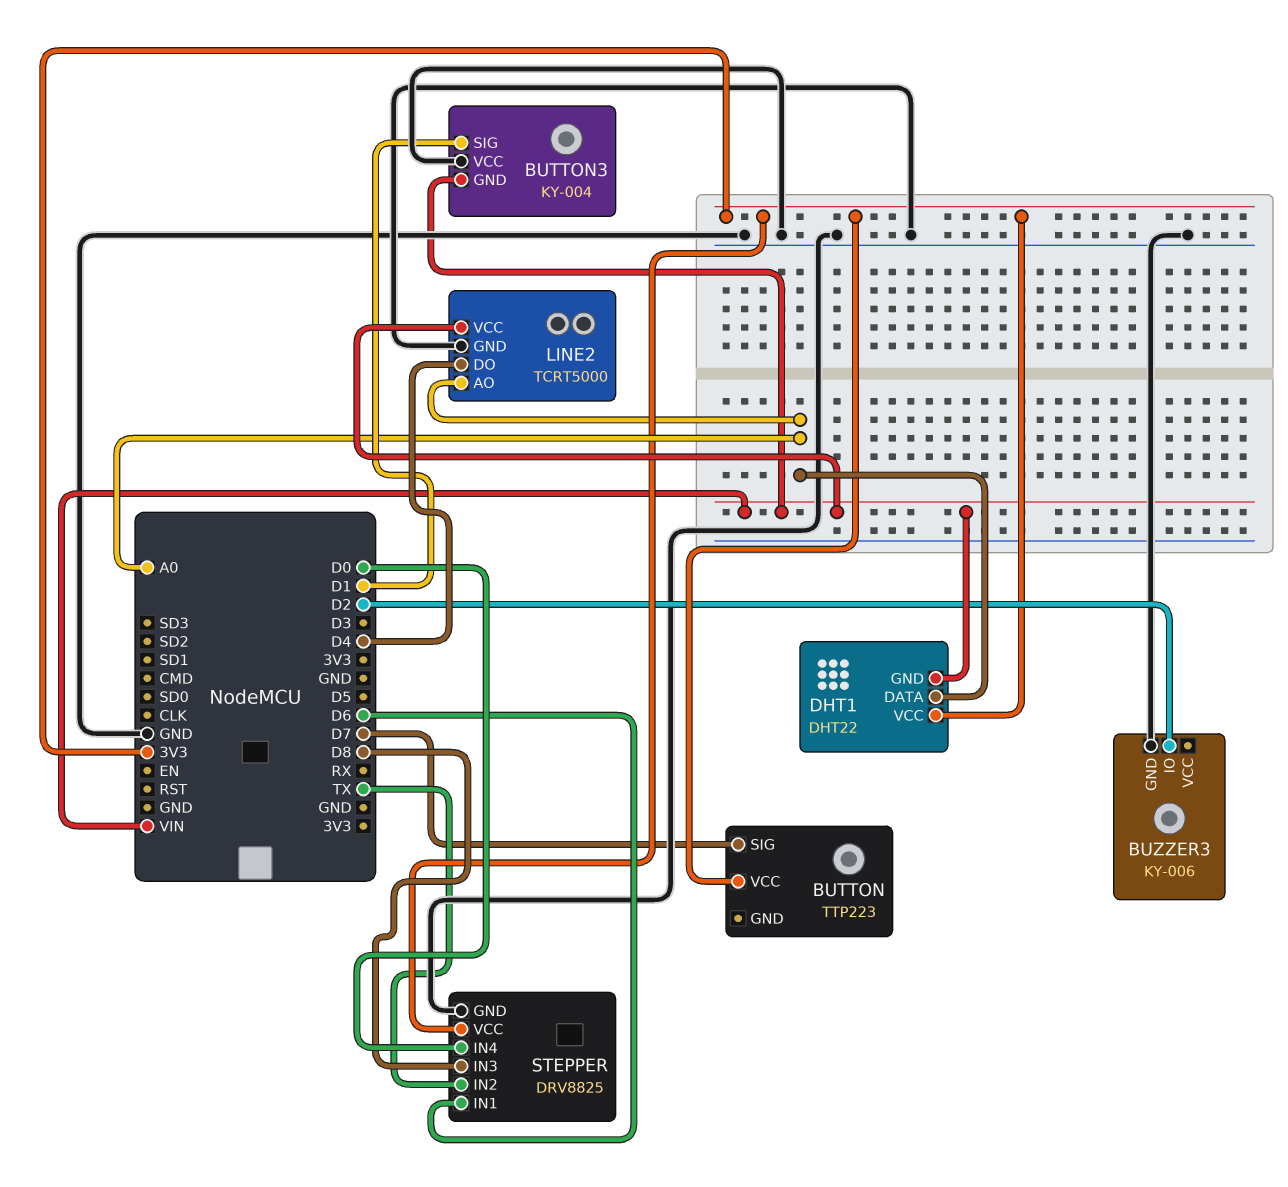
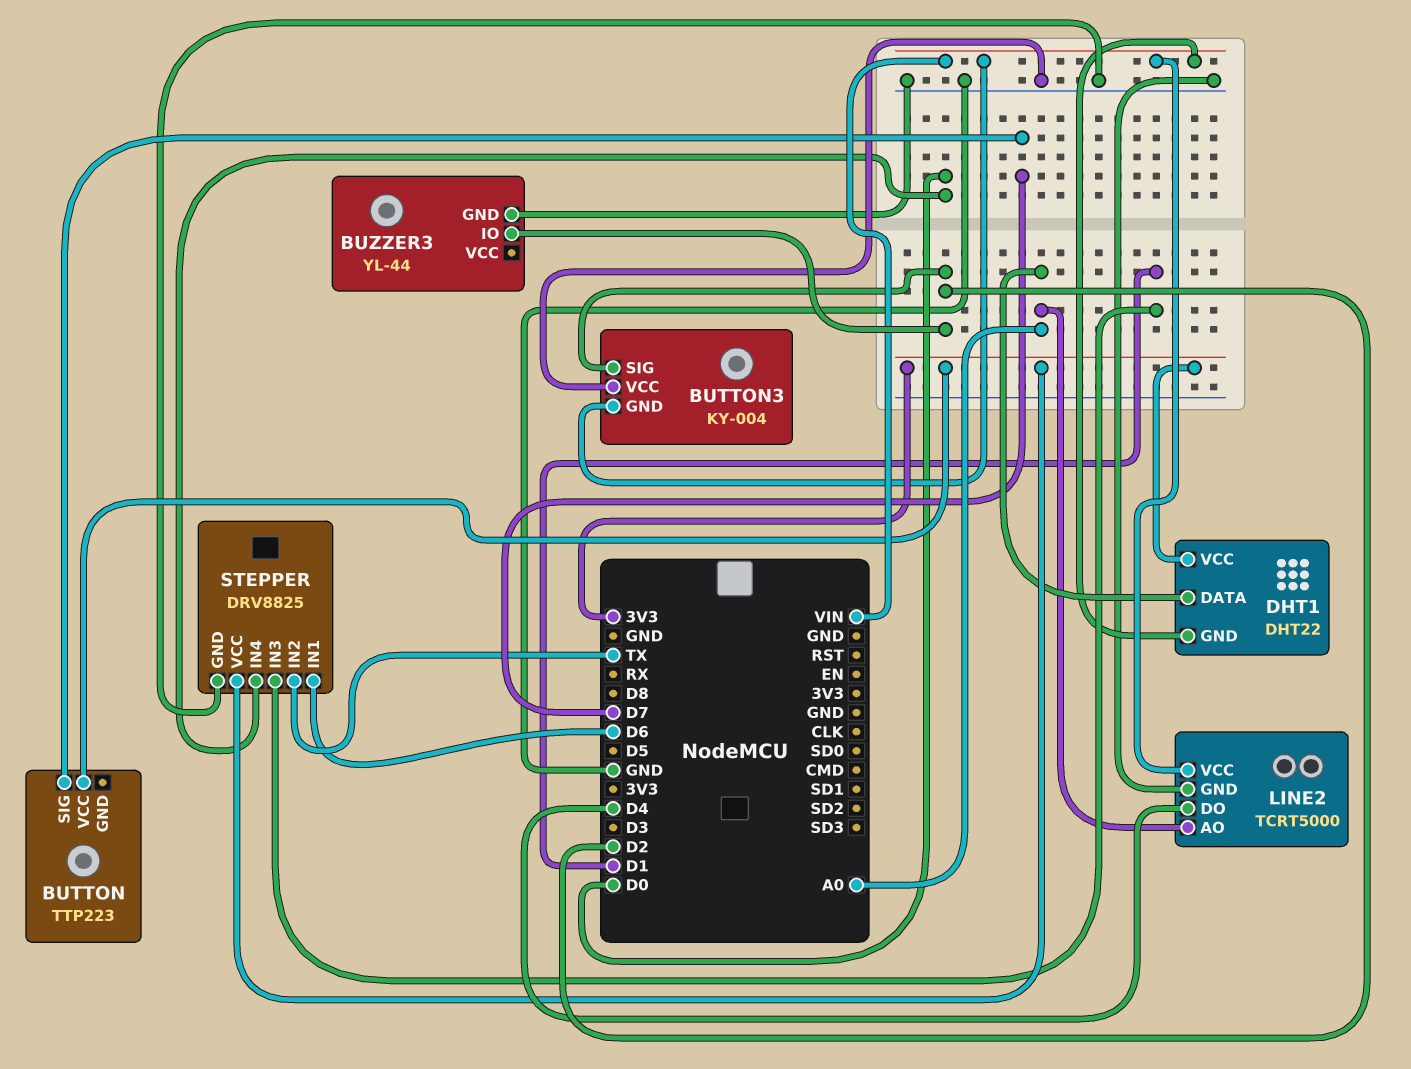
BUTTON3 pin SIG: D1 -> D2
BUZZER3: KY-006 -> YL-44
STEPPER pin IN3: D8 -> D1

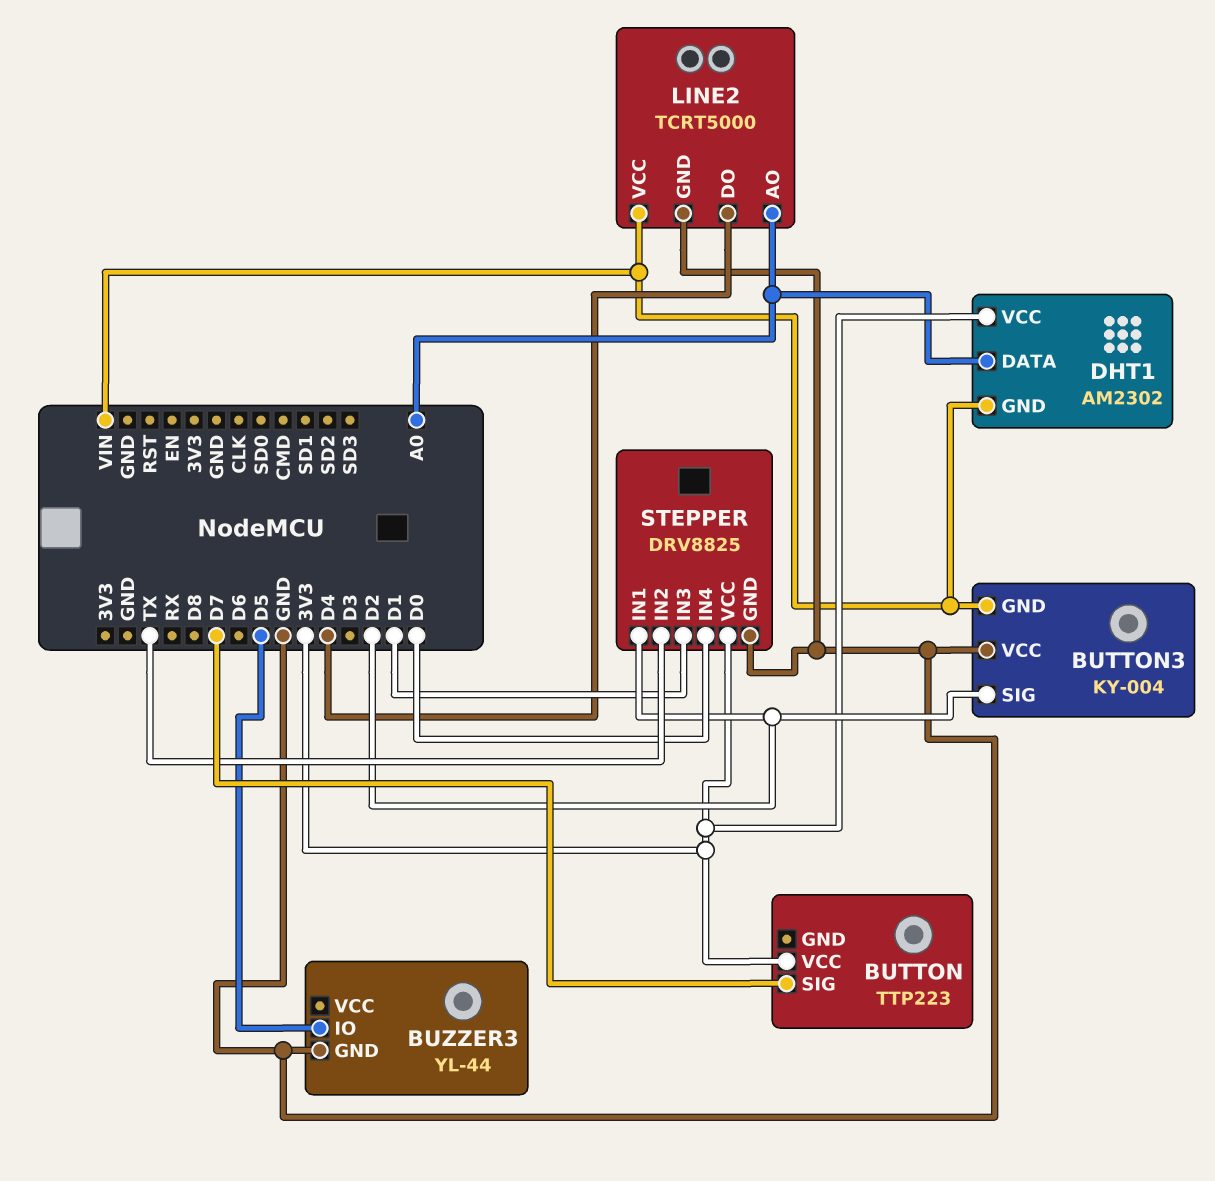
BUZZER3 pin IO: D2 -> D5
DHT1: DHT22 -> AM2302
STEPPER pin IN1: D6 -> D2

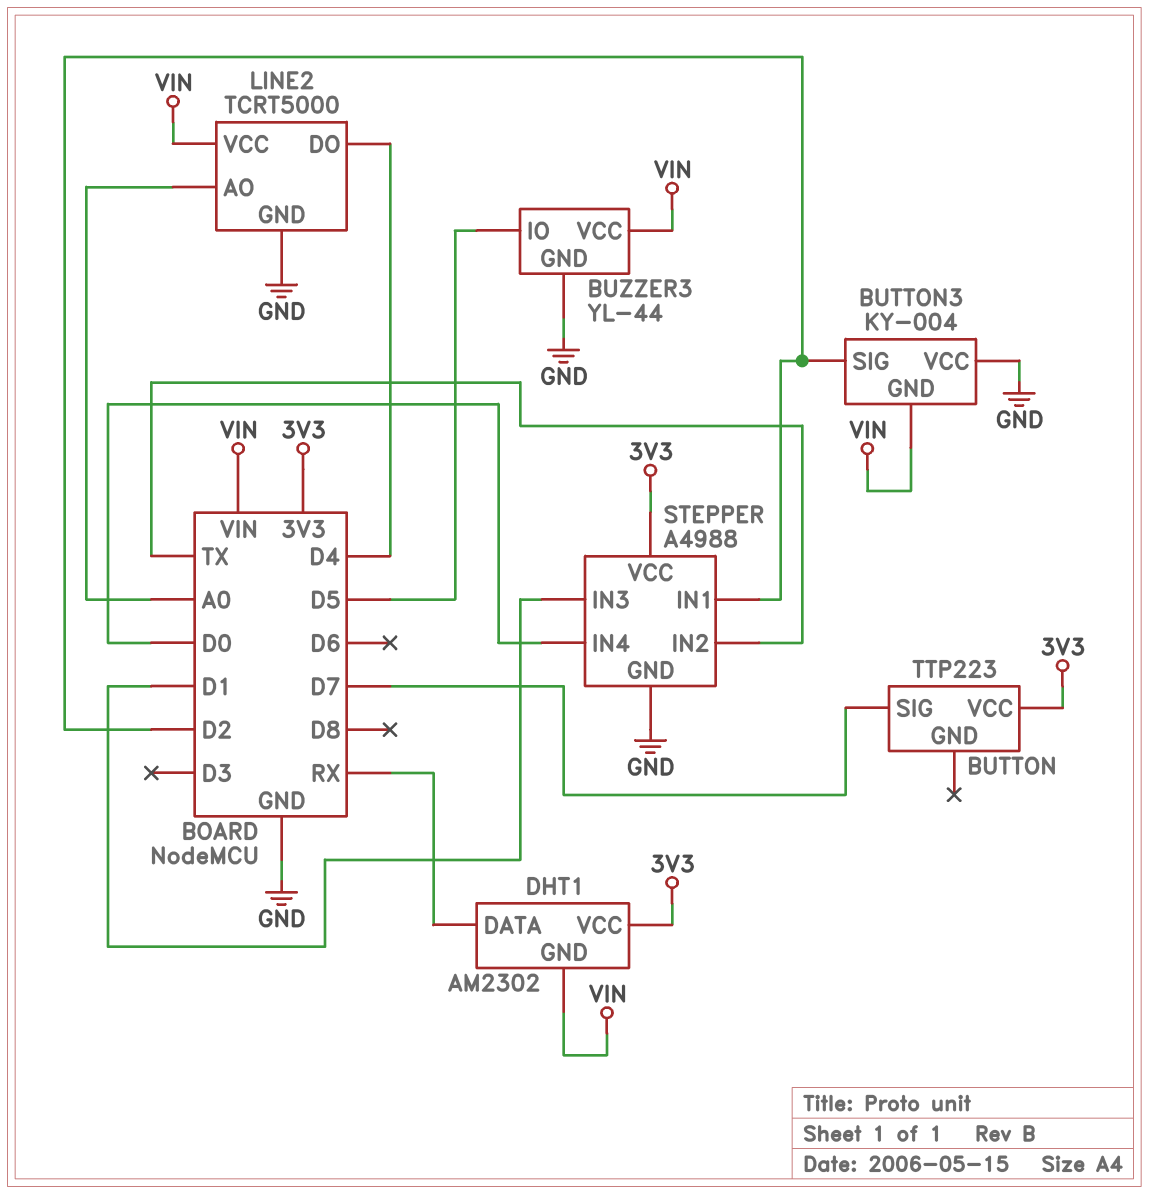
BUZZER3 pin VCC: none -> VIN
DHT1 pin DATA: A0 -> RX
STEPPER: DRV8825 -> A4988

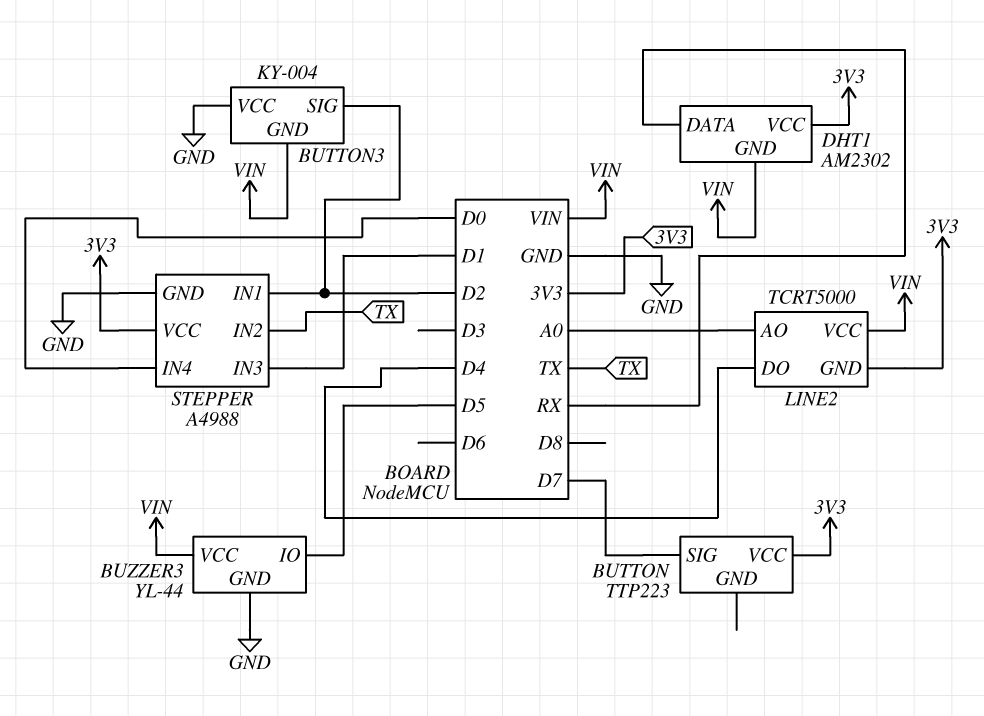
LINE2 pin GND: GND -> 3V3

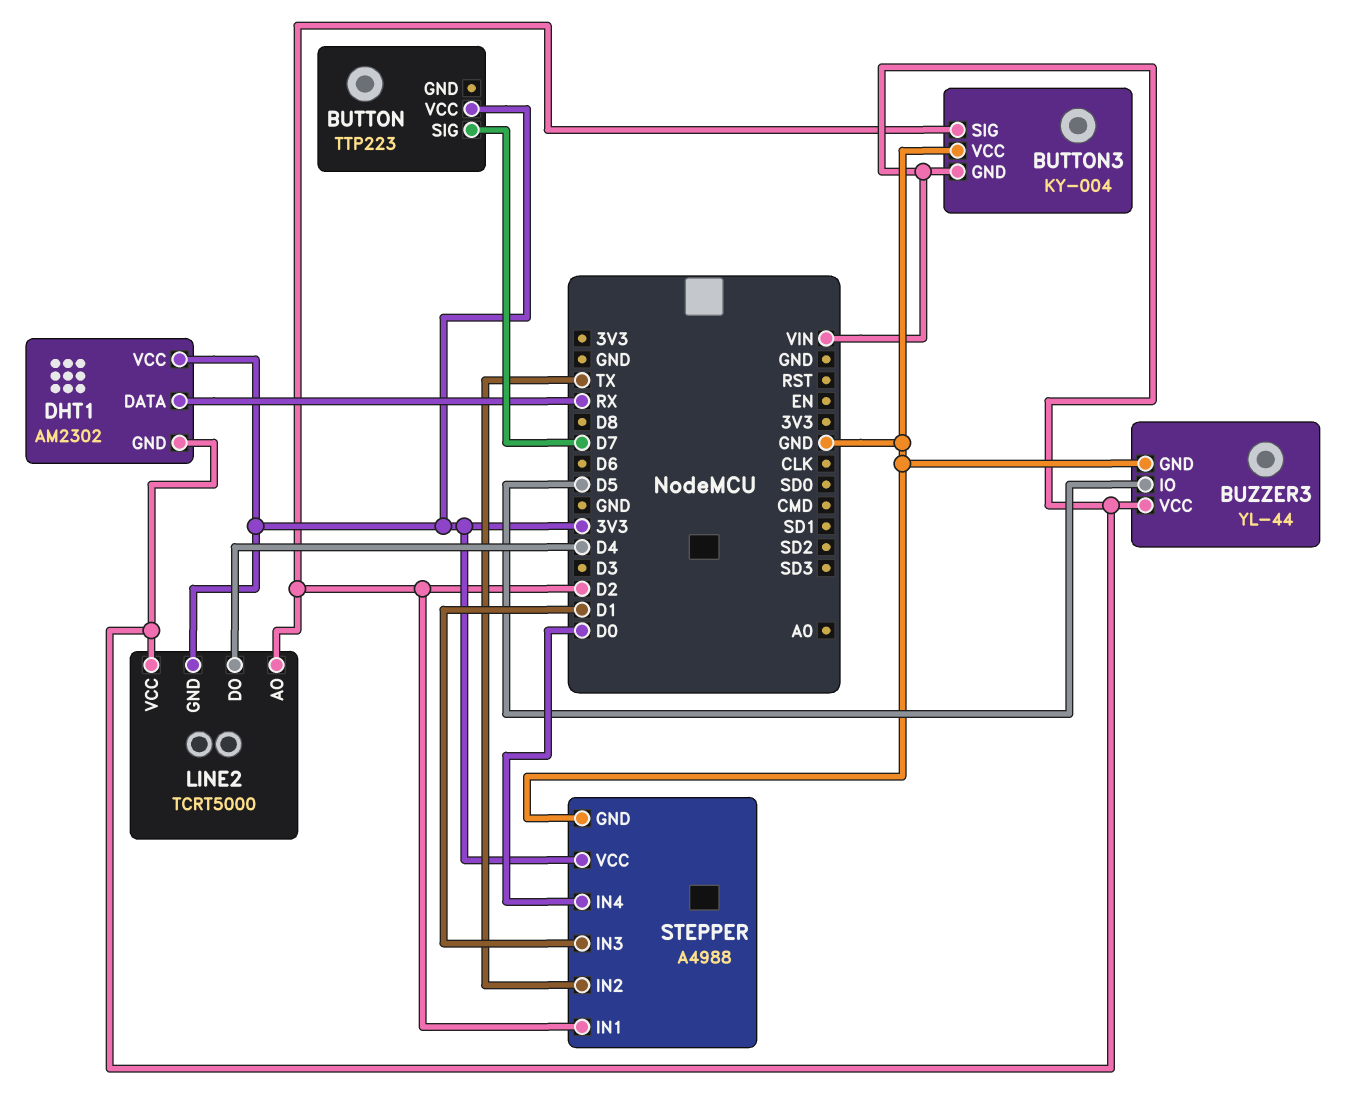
LINE2 pin AO: A0 -> D2

